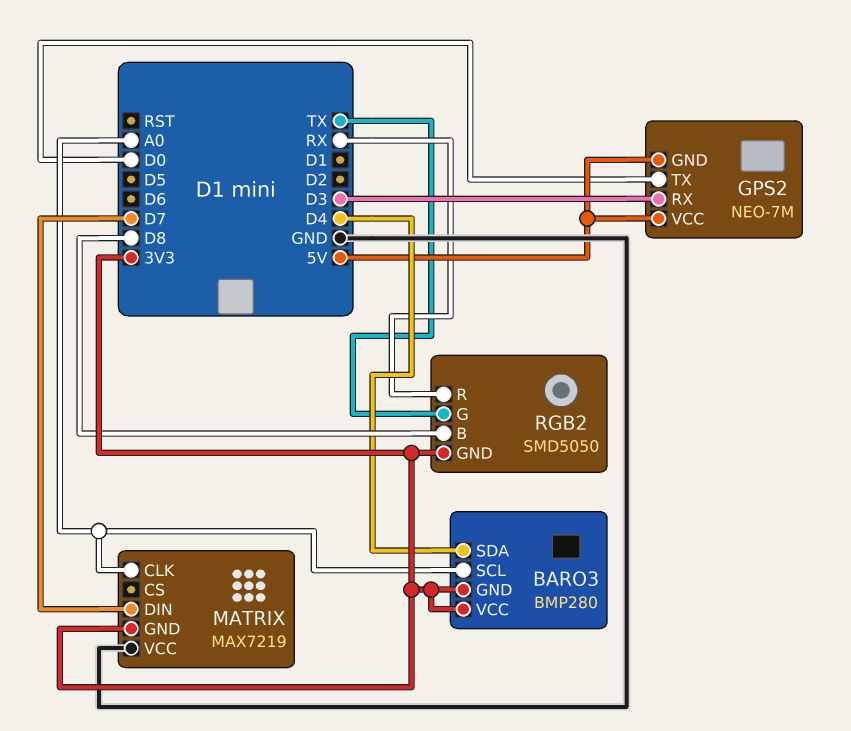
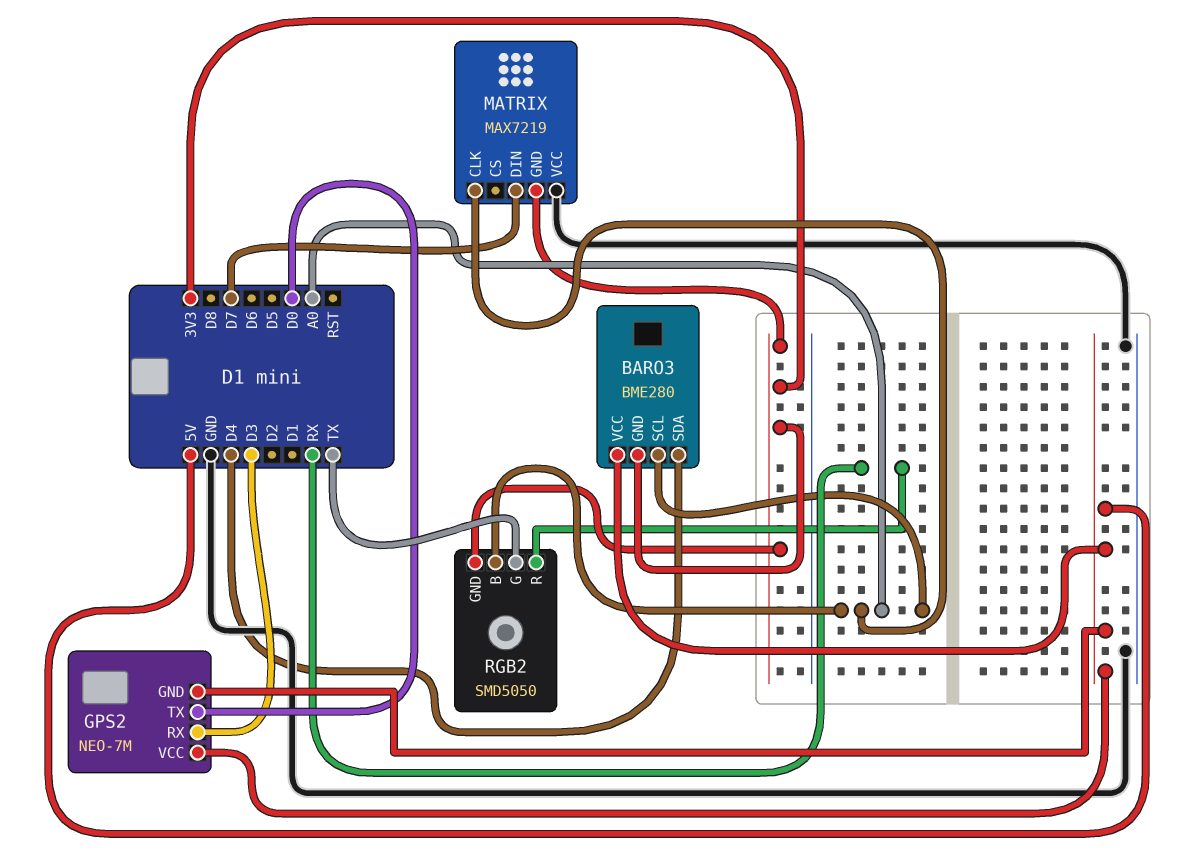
BARO3: BMP280 -> BME280
BARO3 pin VCC: 3V3 -> 5V
RGB2 pin B: D8 -> A0

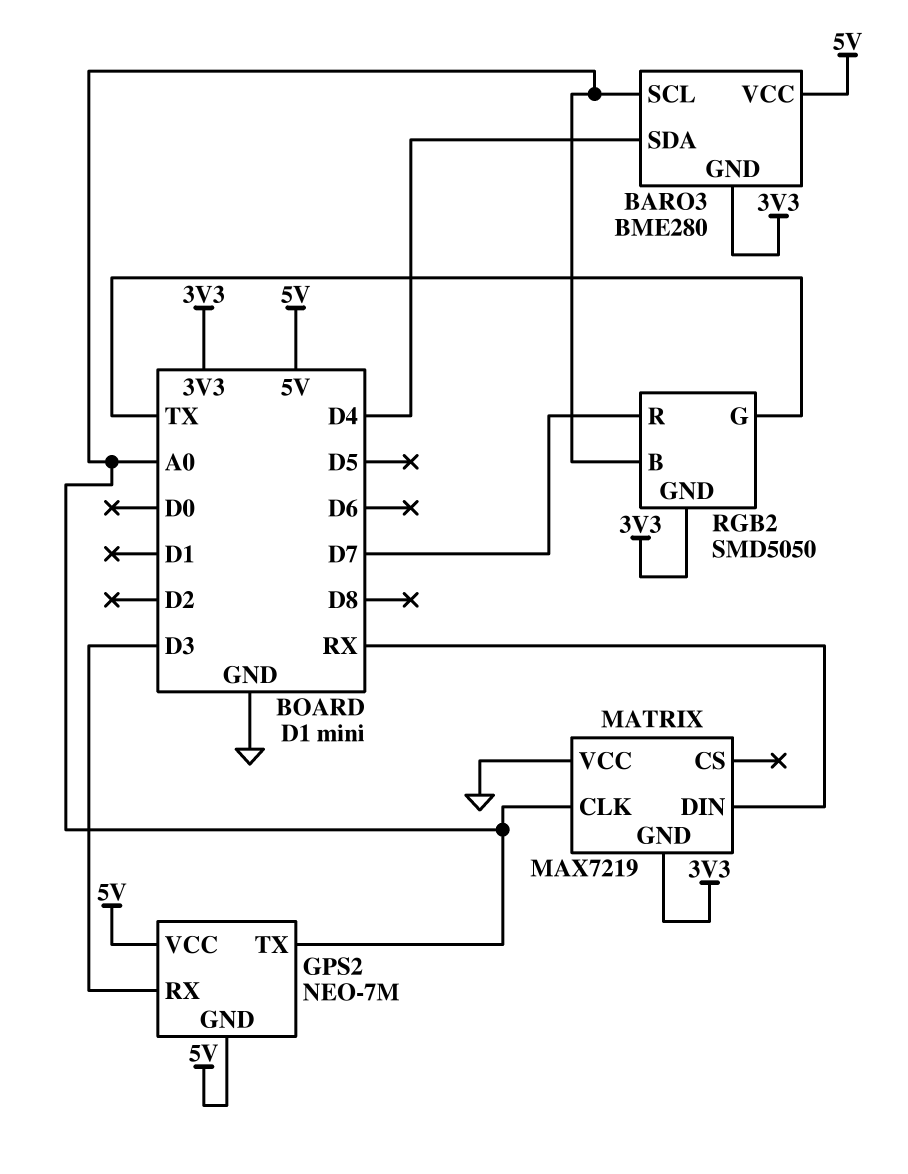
GPS2 pin TX: D0 -> A0
MATRIX pin DIN: D7 -> RX
RGB2 pin R: RX -> D7

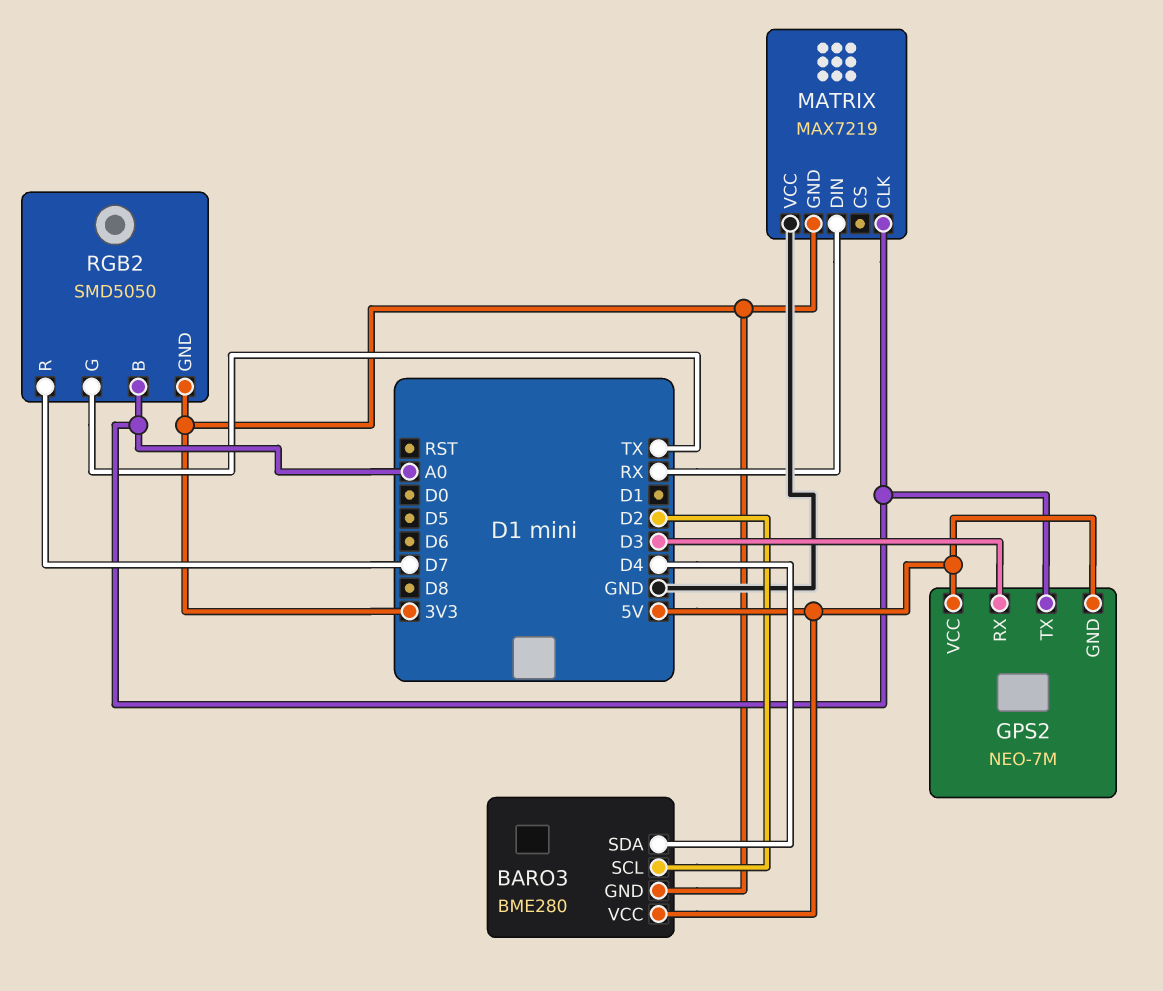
BARO3 pin SCL: A0 -> D2

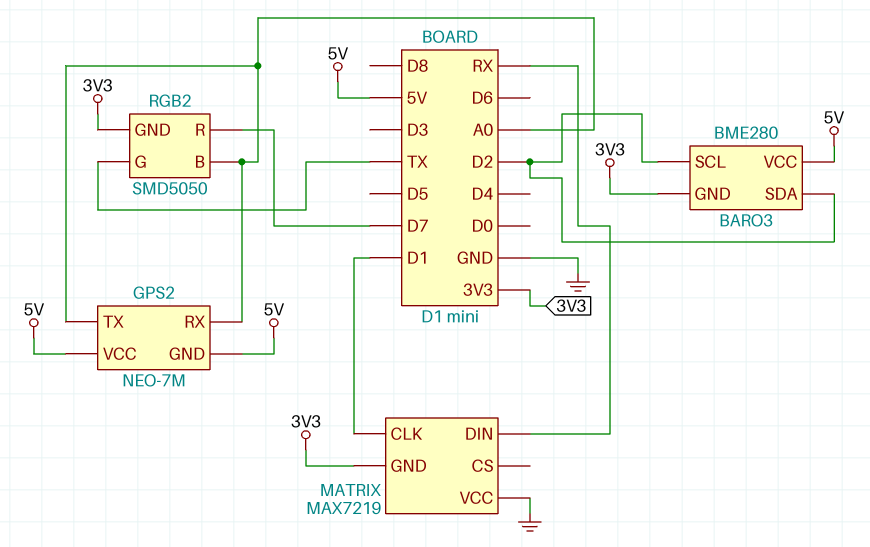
BARO3 pin SDA: D4 -> D2
GPS2 pin RX: D3 -> A0
MATRIX pin CLK: A0 -> D1

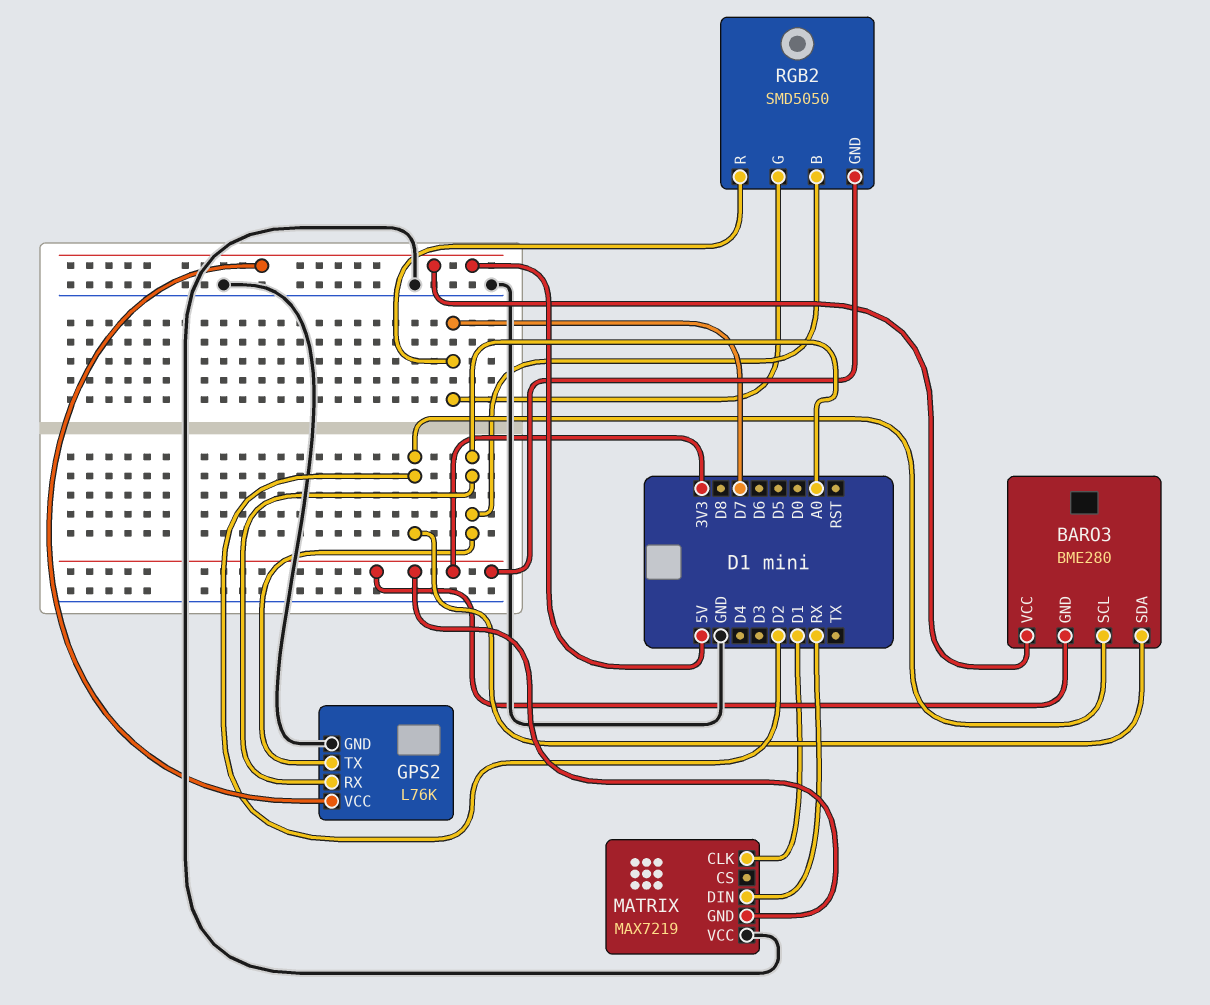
GPS2: NEO-7M -> L76K
GPS2 pin GND: 5V -> GND
RGB2 pin G: TX -> D7

